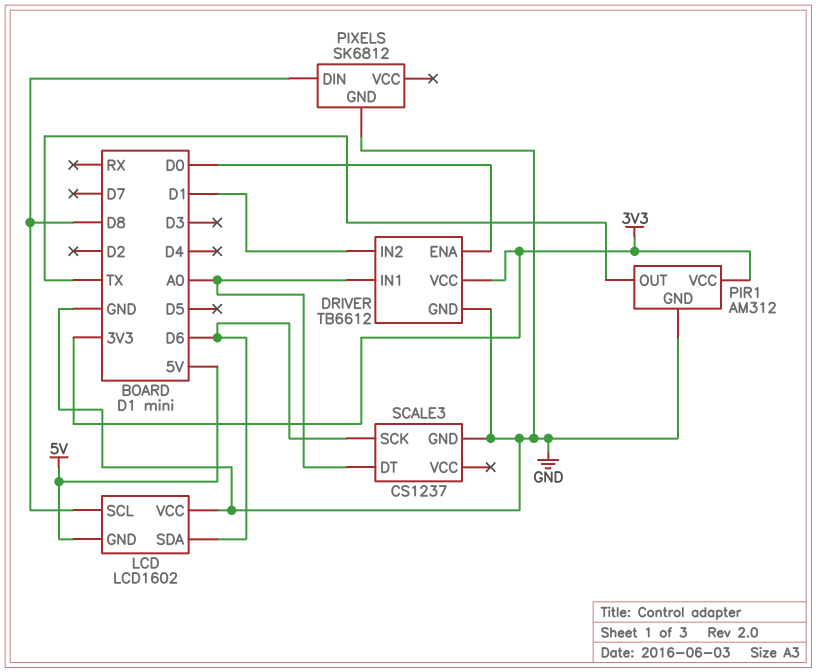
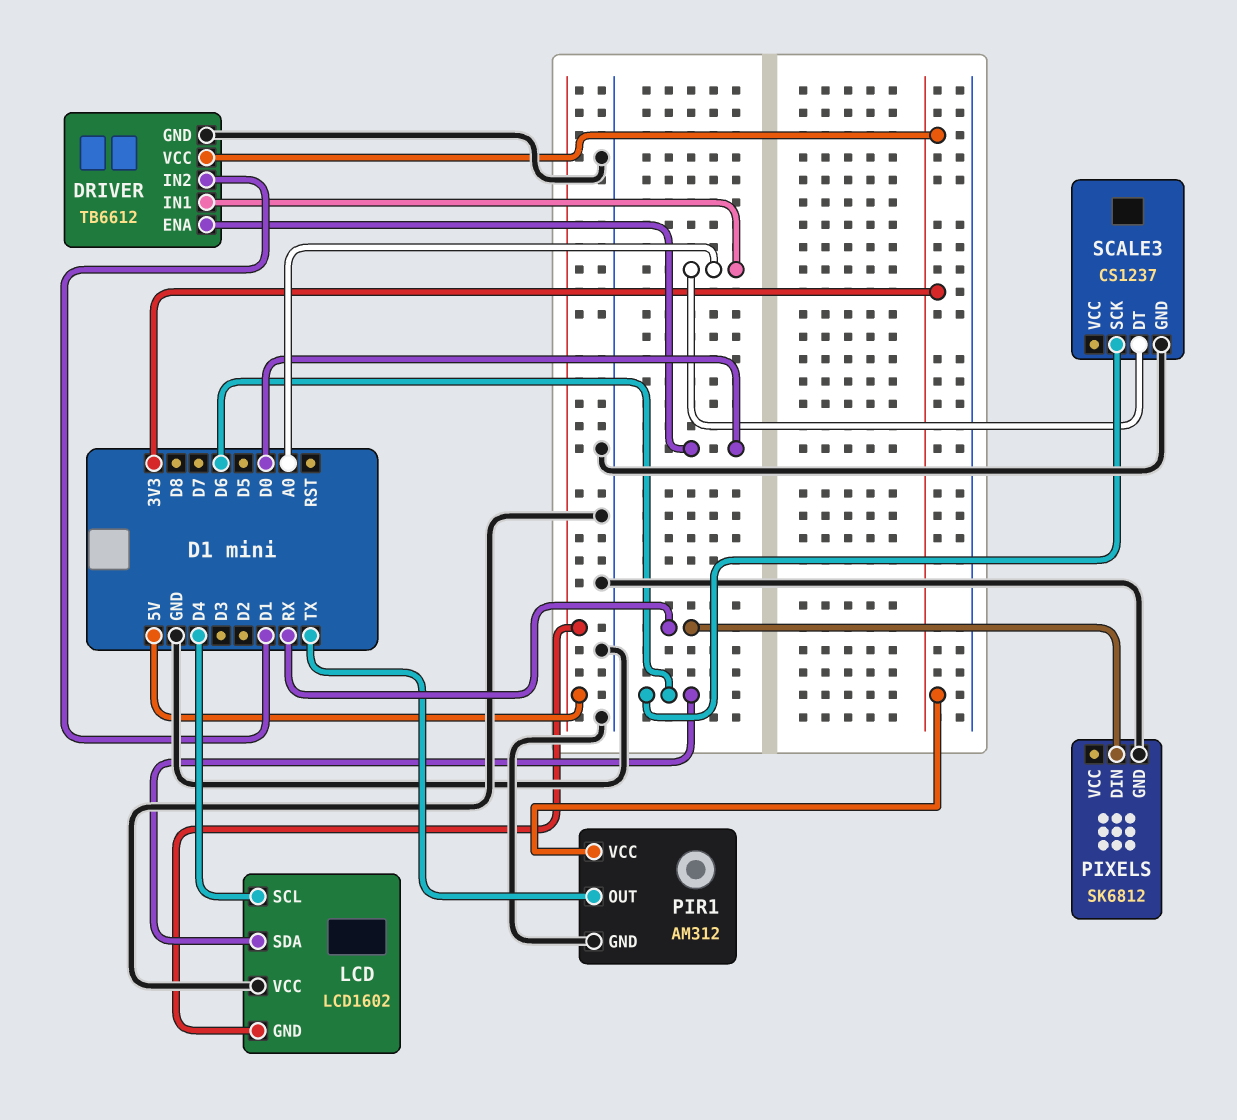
LCD pin SCL: D8 -> D4
PIXELS pin DIN: D8 -> RX

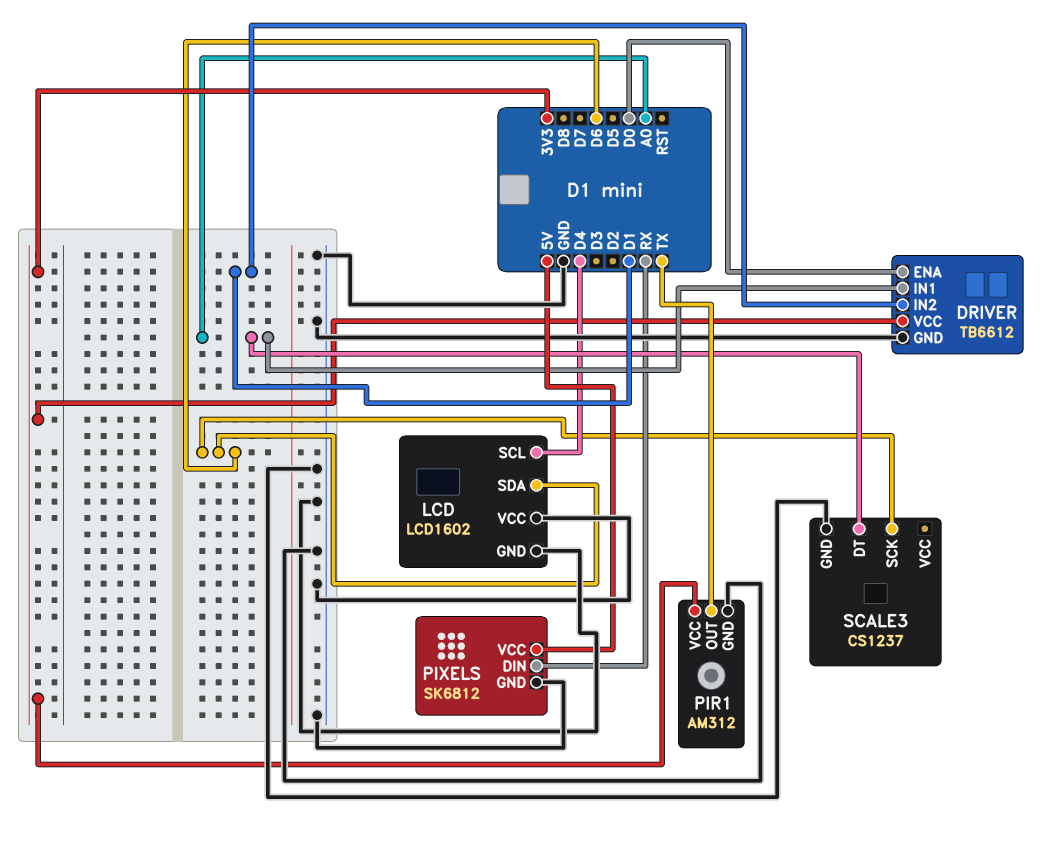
LCD pin GND: 5V -> GND
PIXELS pin VCC: none -> 5V

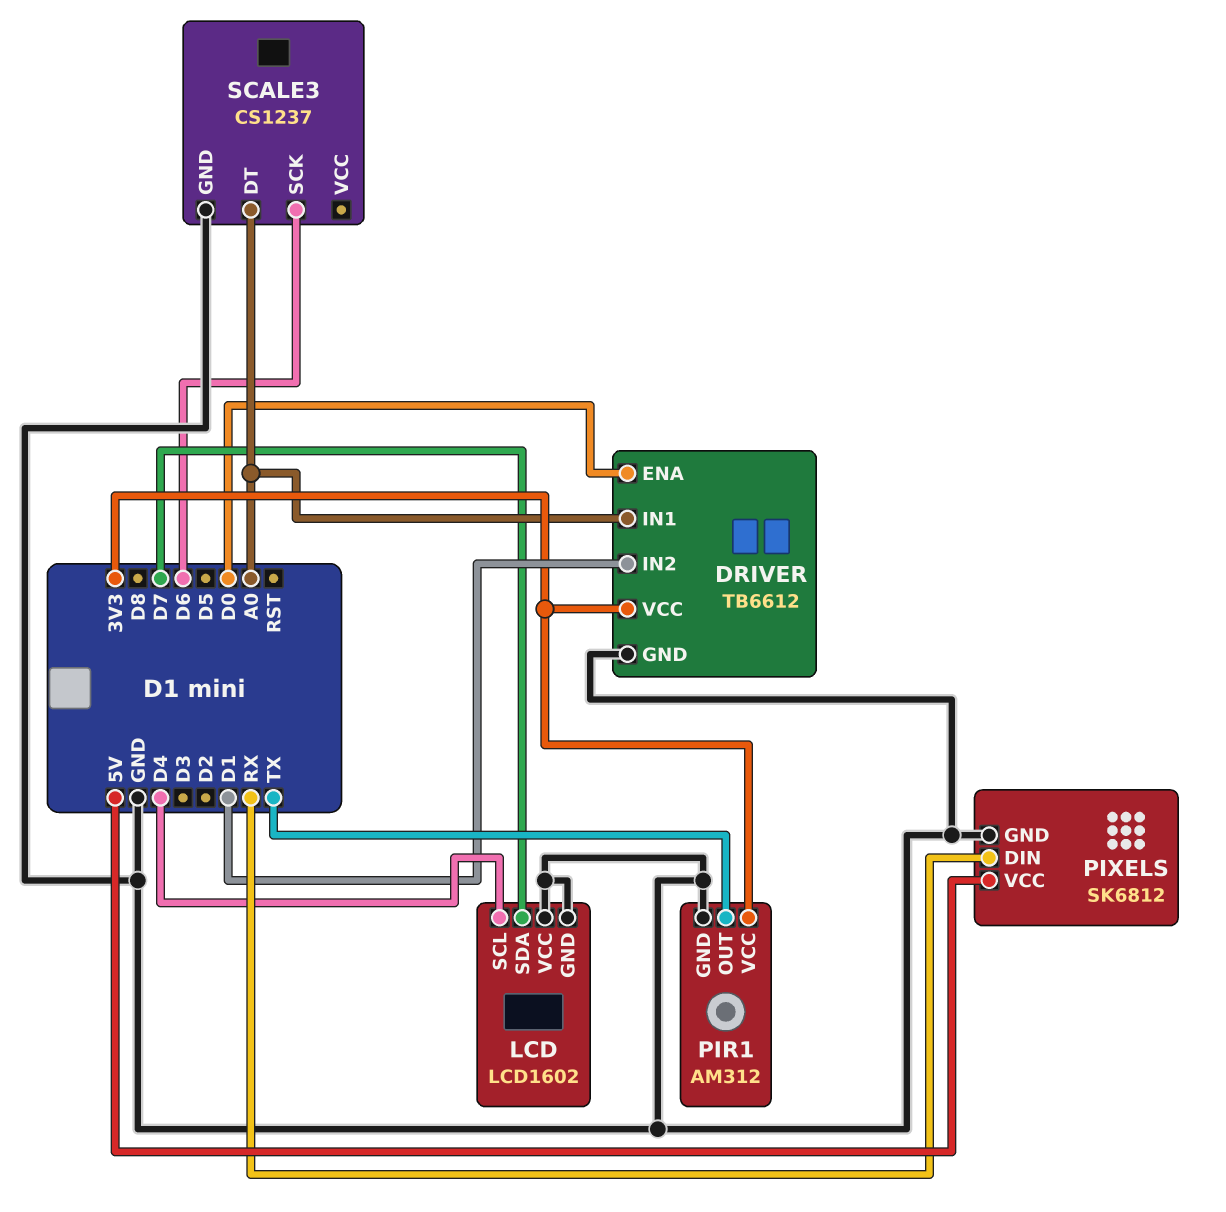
LCD pin SDA: D6 -> D7

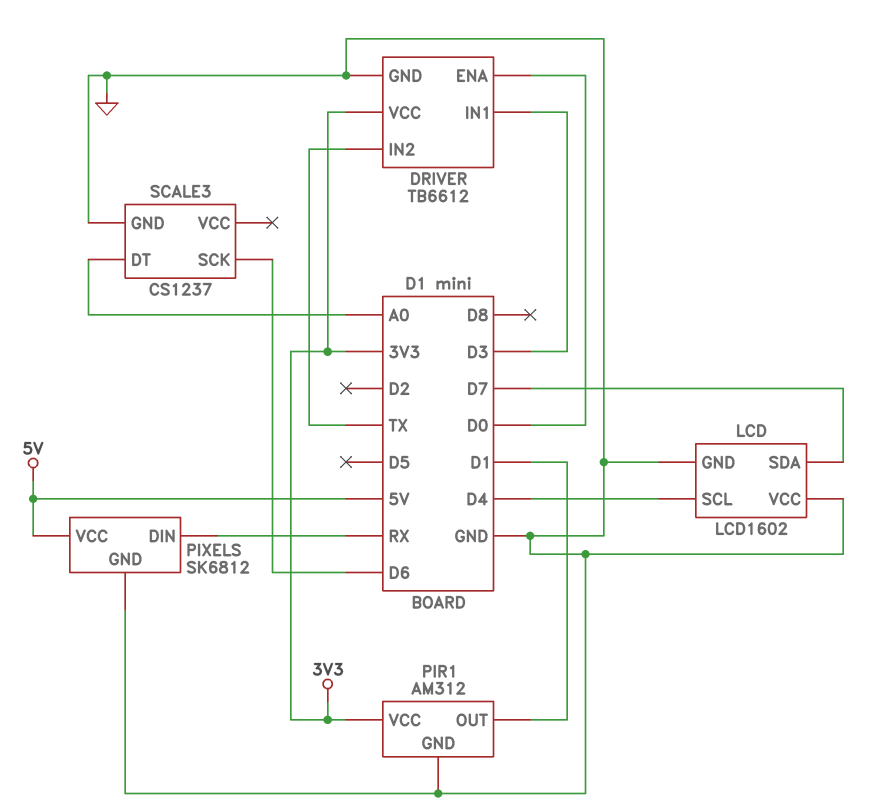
DRIVER pin IN1: A0 -> D3
DRIVER pin IN2: D1 -> TX
PIR1 pin OUT: TX -> D1

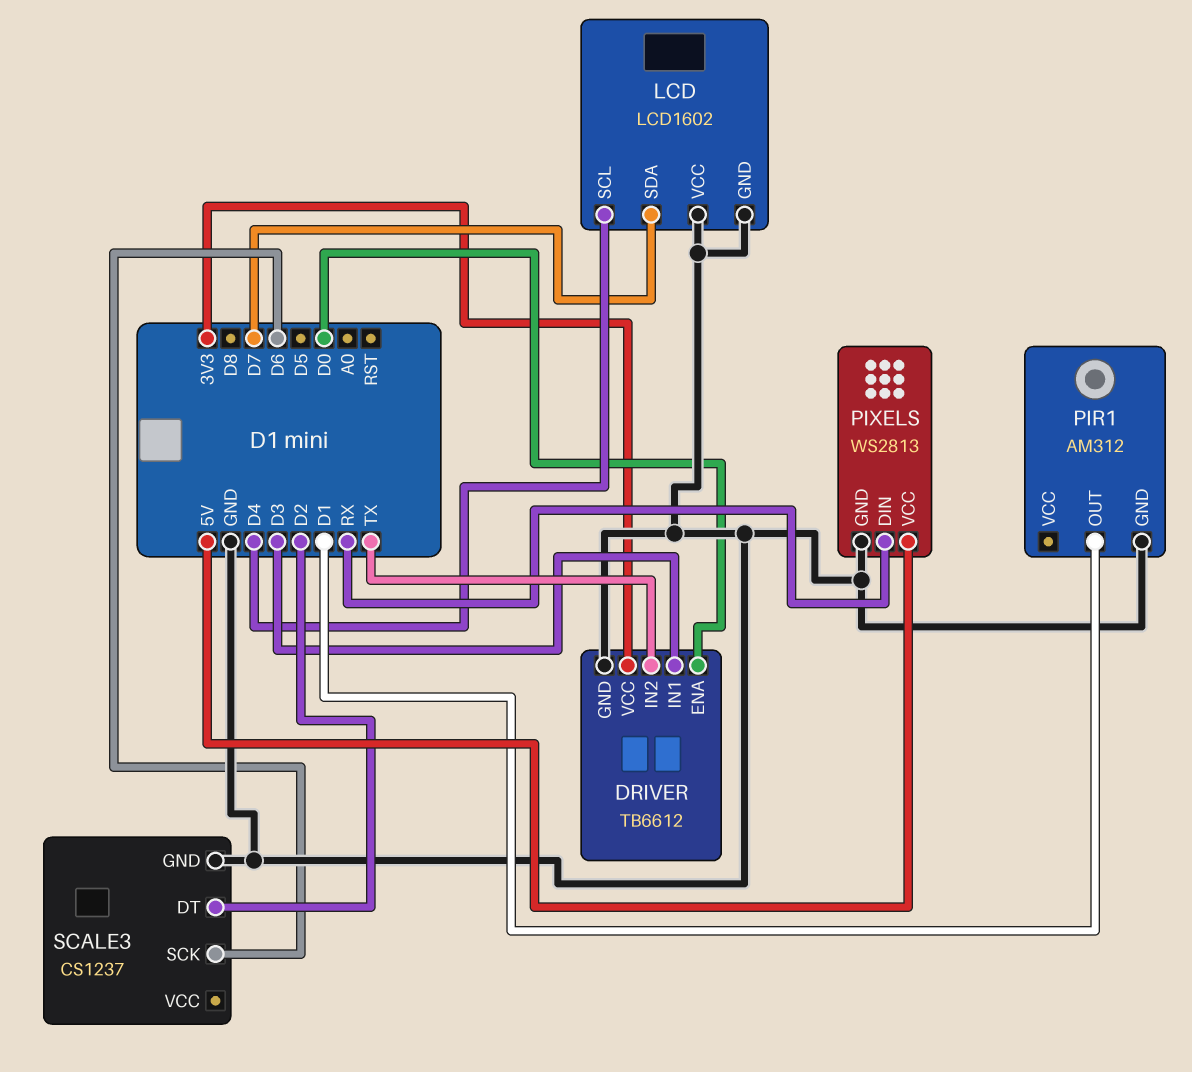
PIR1 pin VCC: 3V3 -> none
PIXELS: SK6812 -> WS2813
SCALE3 pin DT: A0 -> D2

